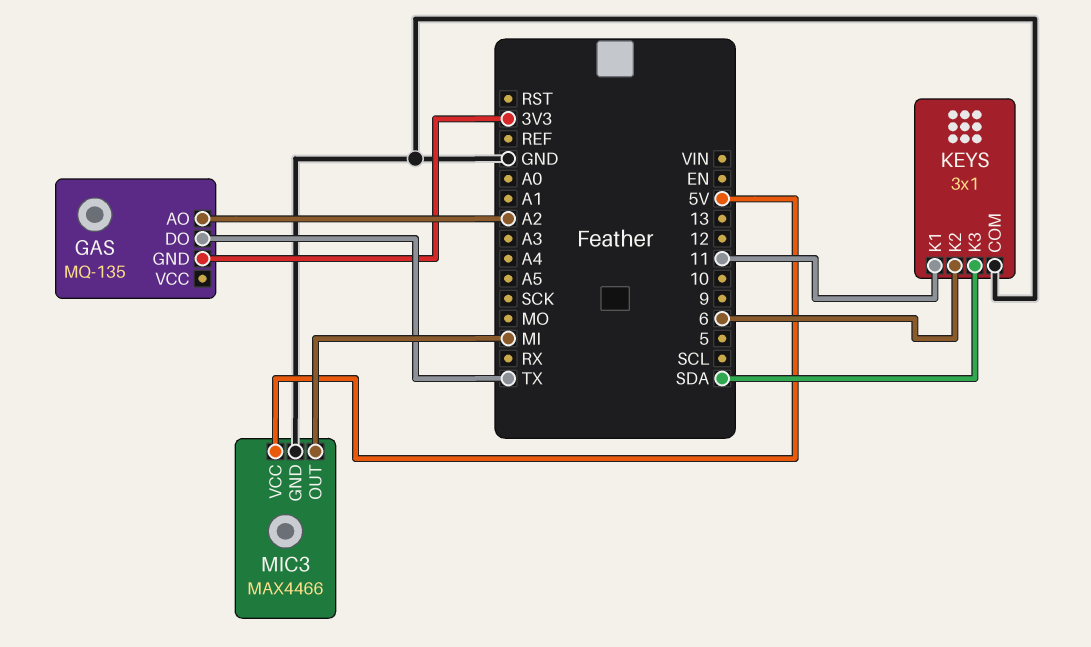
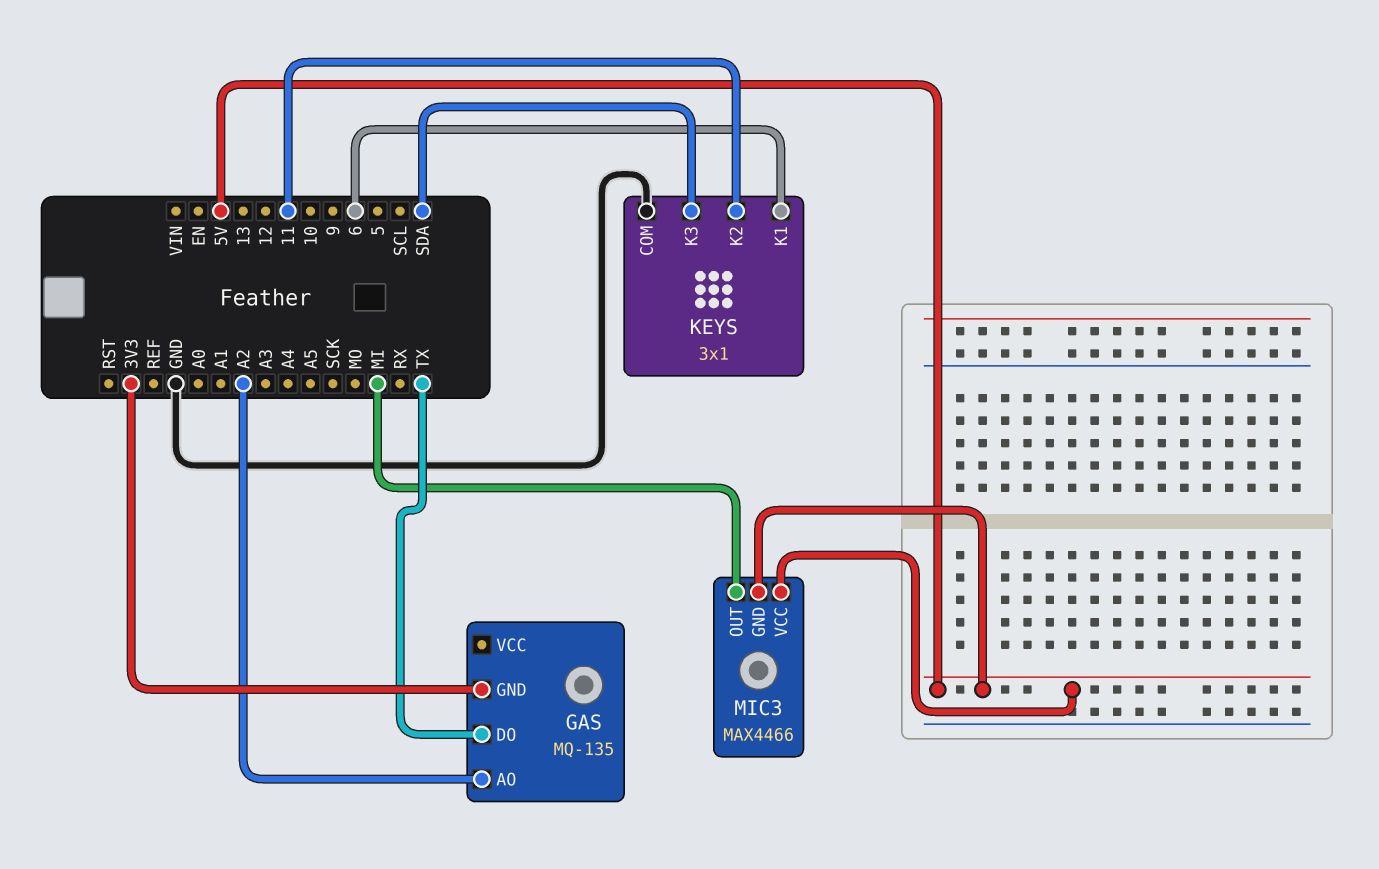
KEYS pin K1: 11 -> 6
KEYS pin K2: 6 -> 11
MIC3 pin GND: GND -> 5V

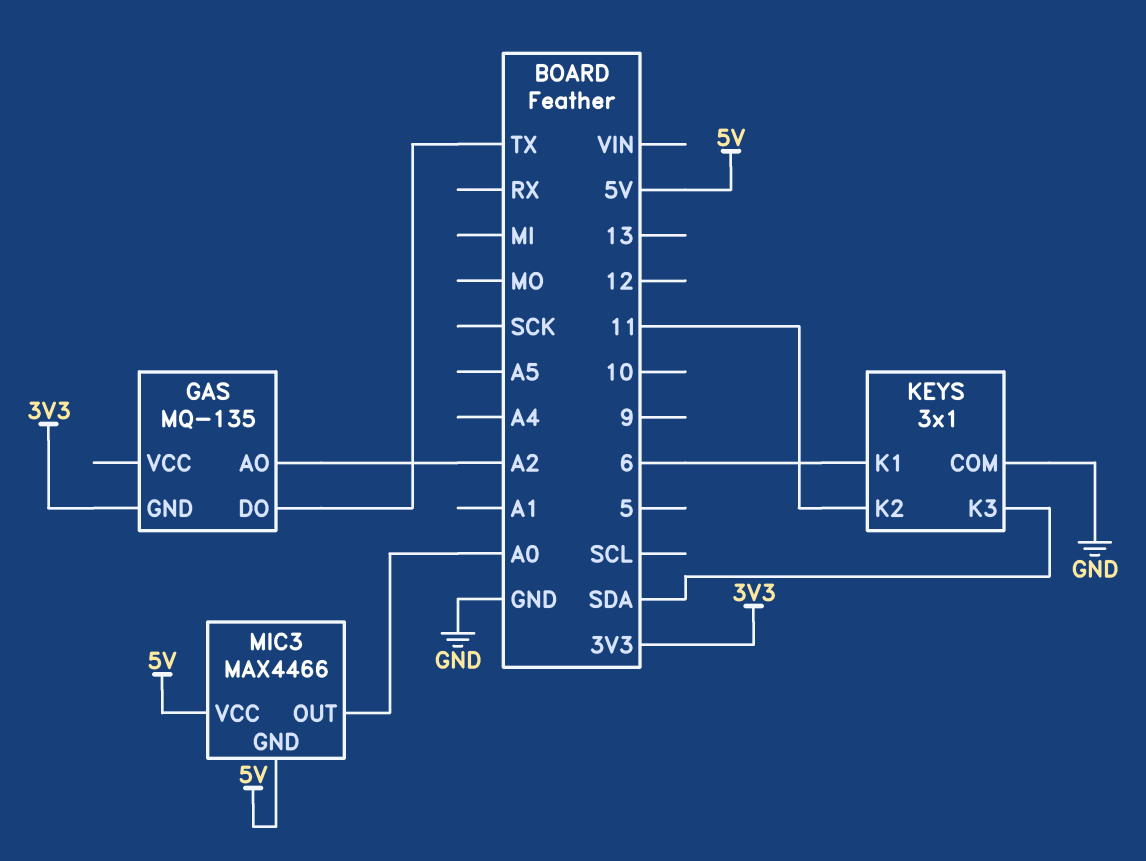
MIC3 pin OUT: MI -> A0

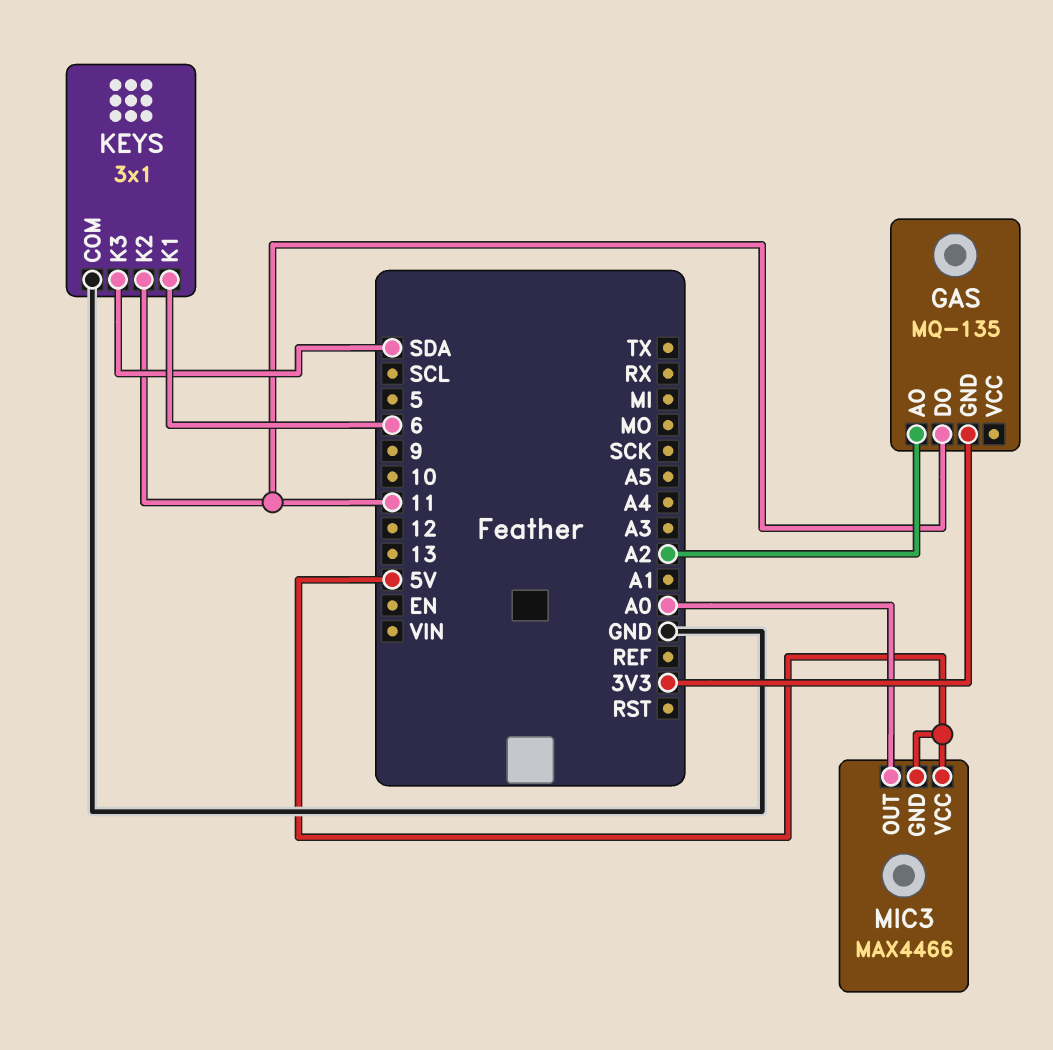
GAS pin DO: TX -> 11

